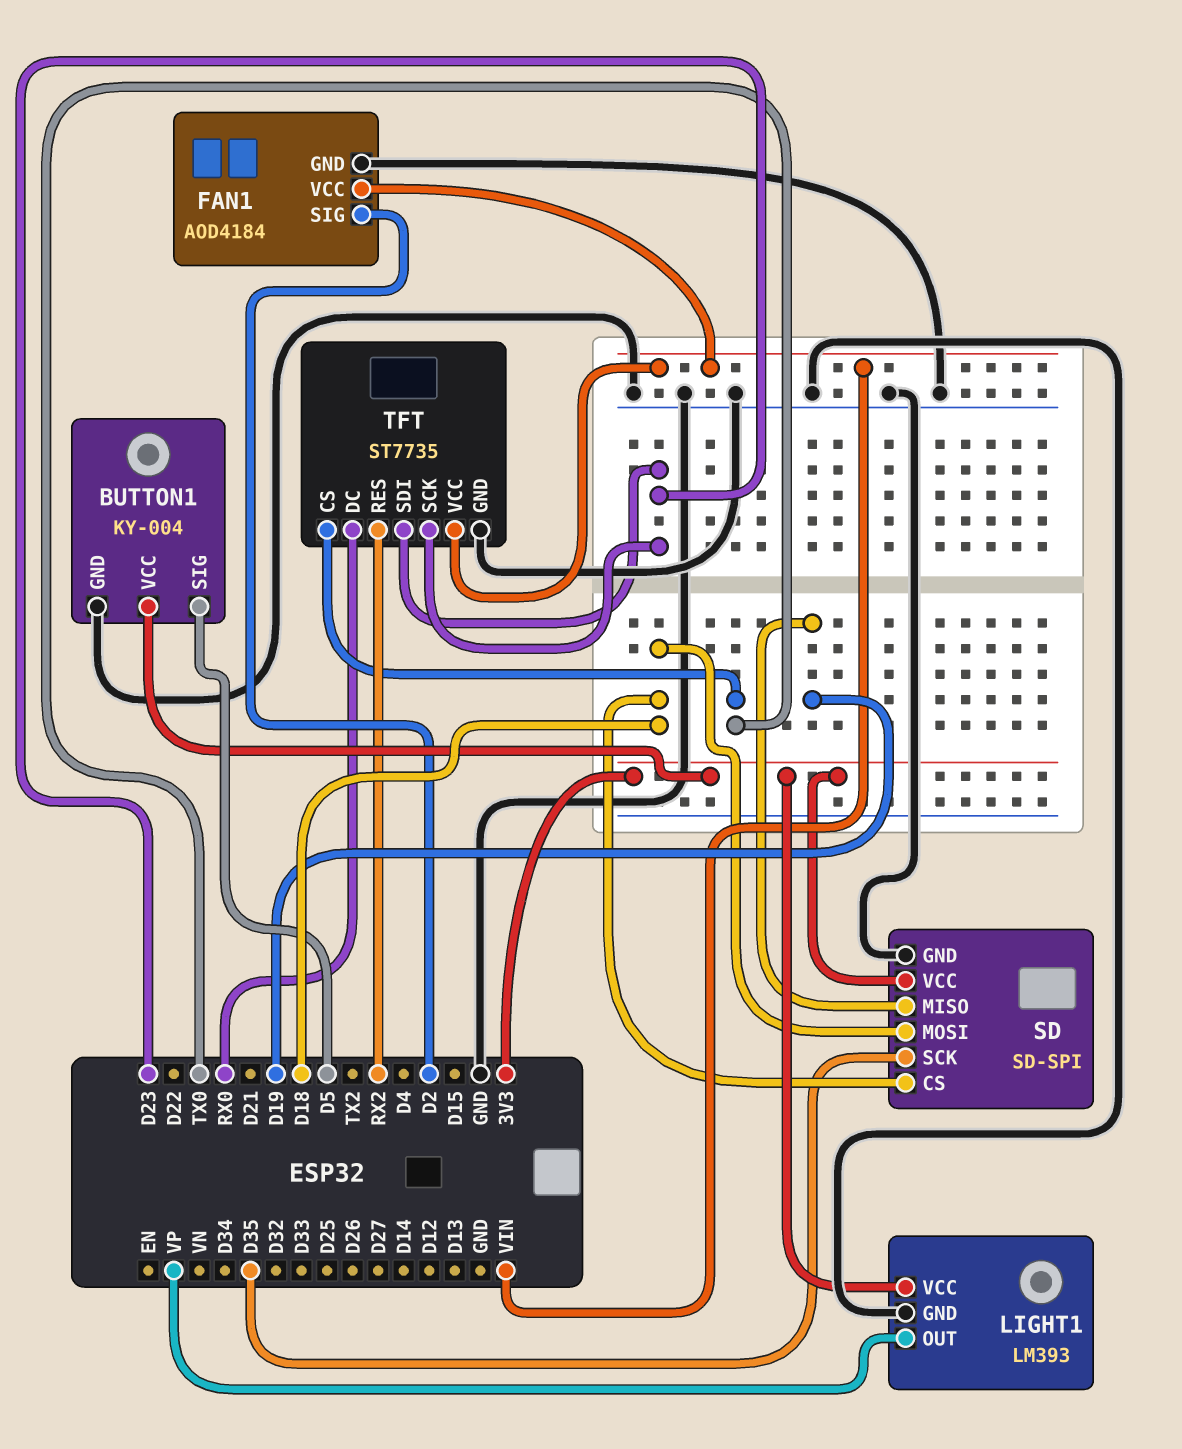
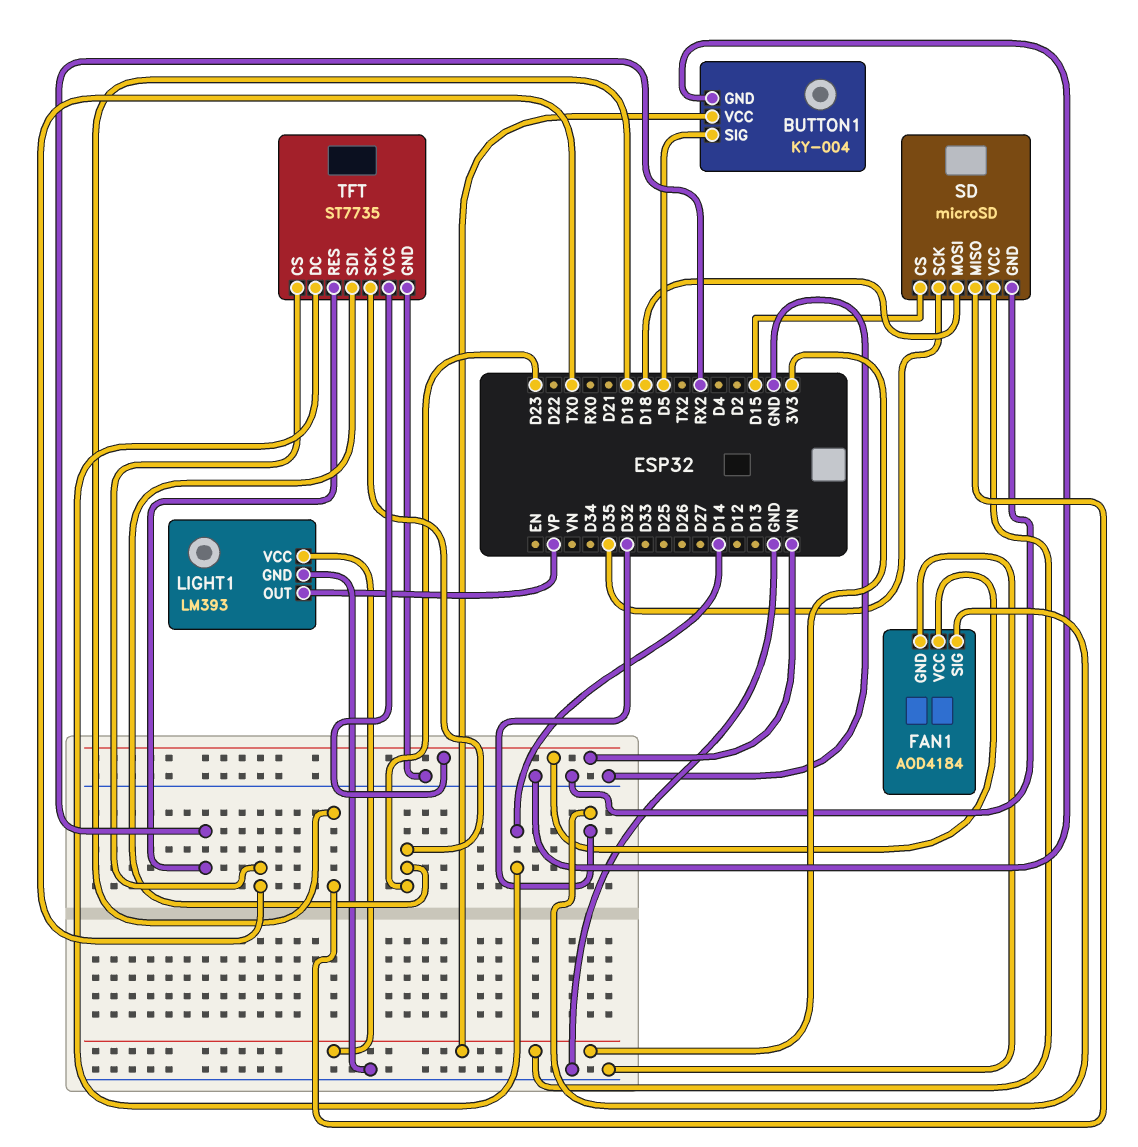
FAN1 pin SIG: D2 -> D32
SD: SD-SPI -> microSD
SD pin CS: D18 -> D15
TFT pin DC: RX0 -> D14

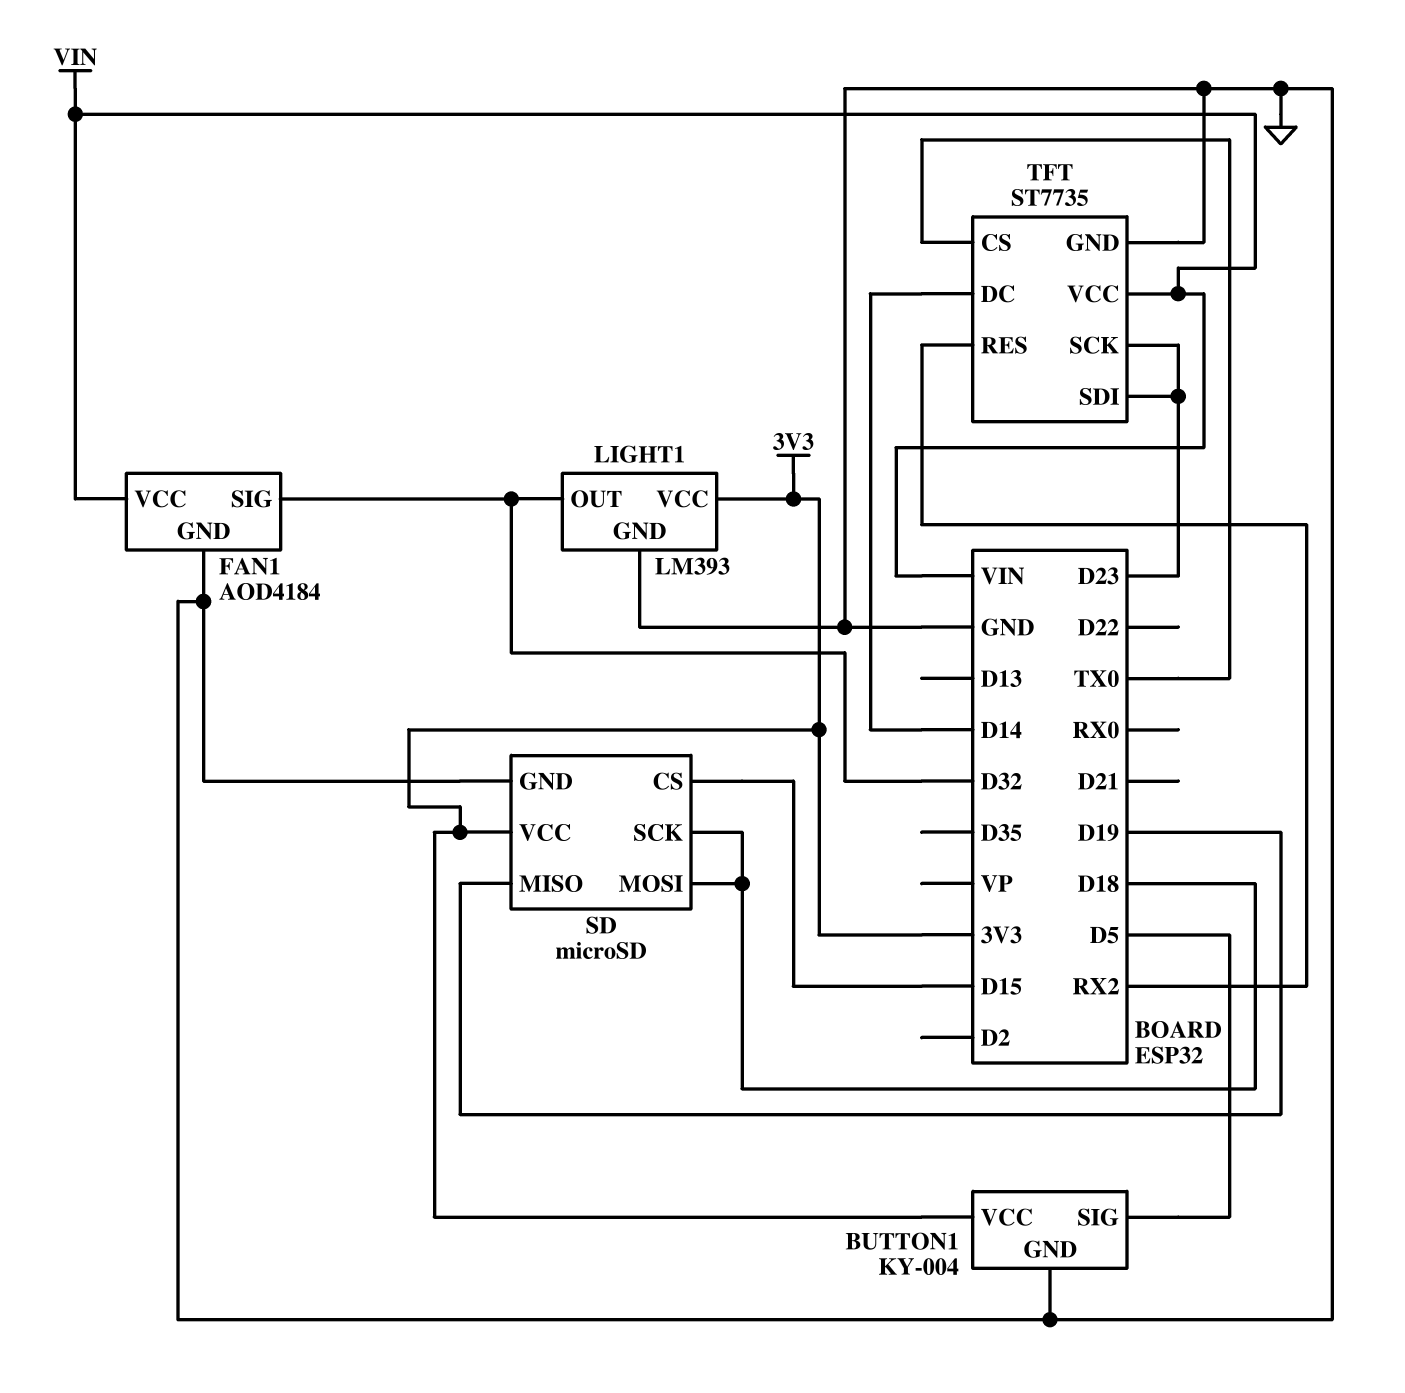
LIGHT1 pin OUT: VP -> D32
SD pin SCK: D35 -> D18

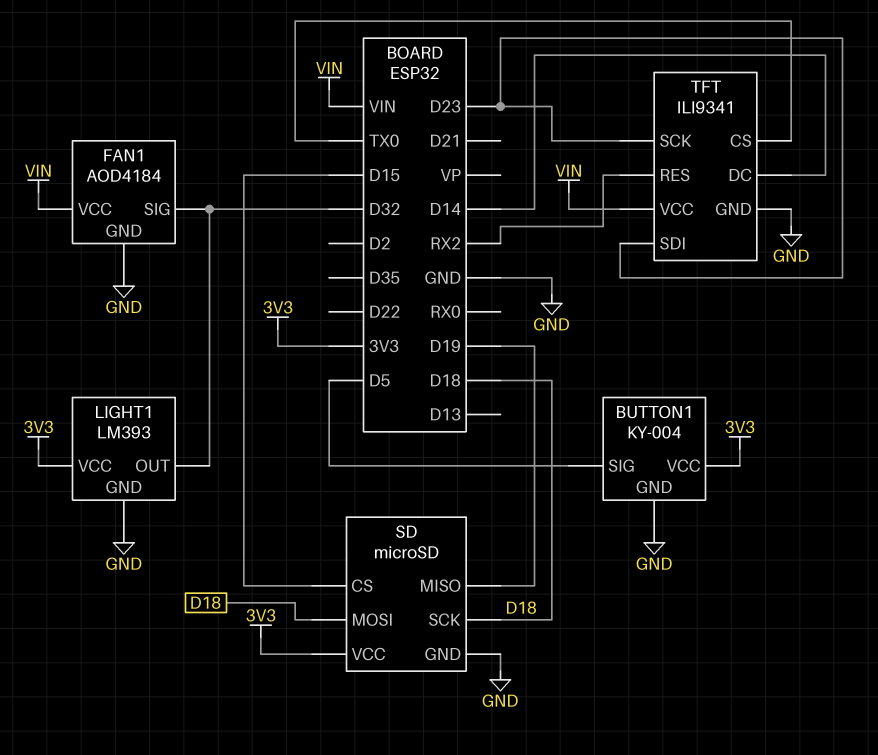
TFT: ST7735 -> ILI9341

